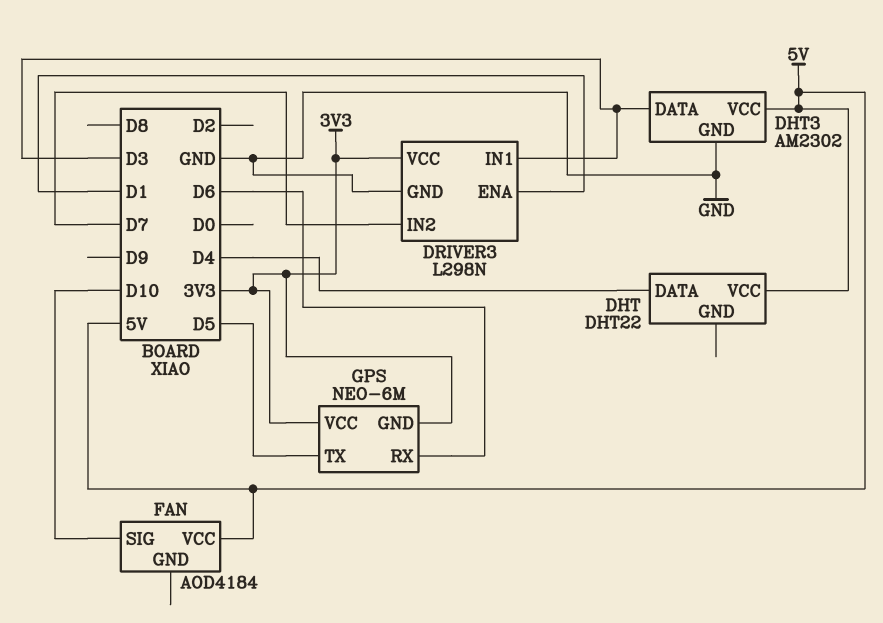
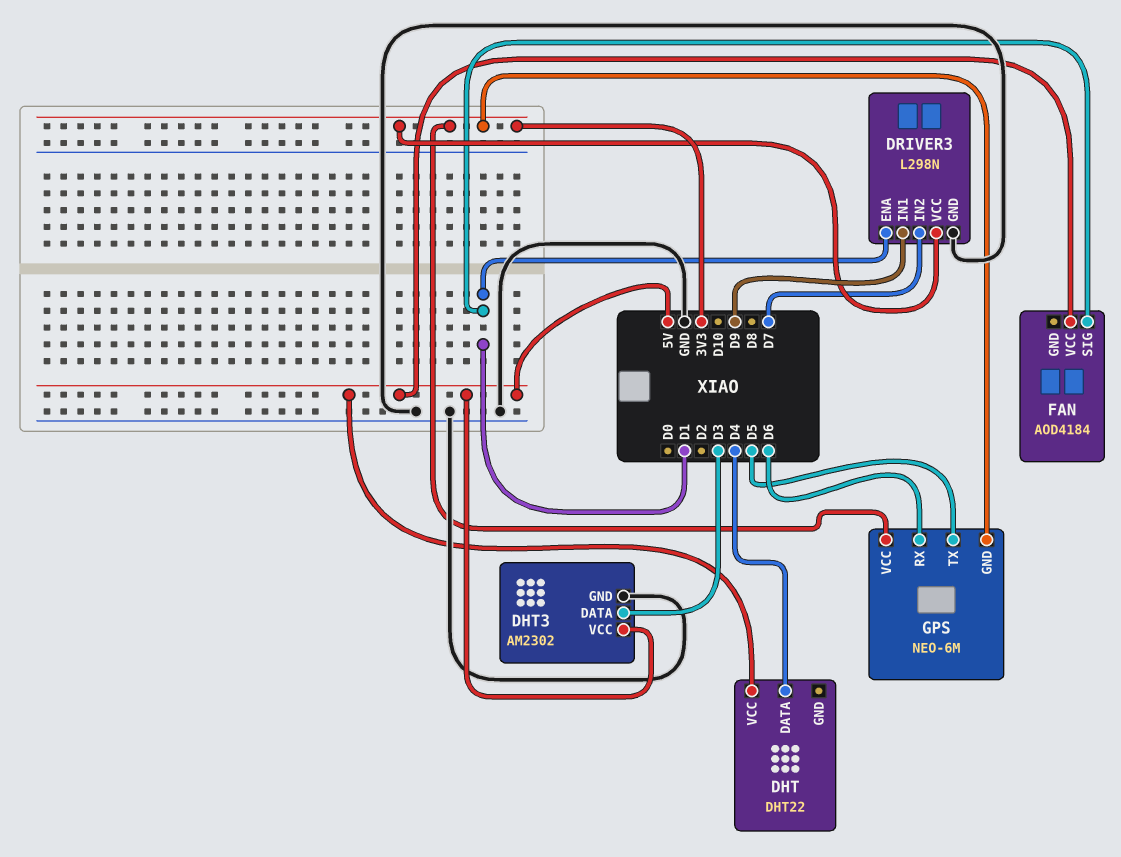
DRIVER3 pin IN1: D3 -> D9
FAN pin SIG: D10 -> D1

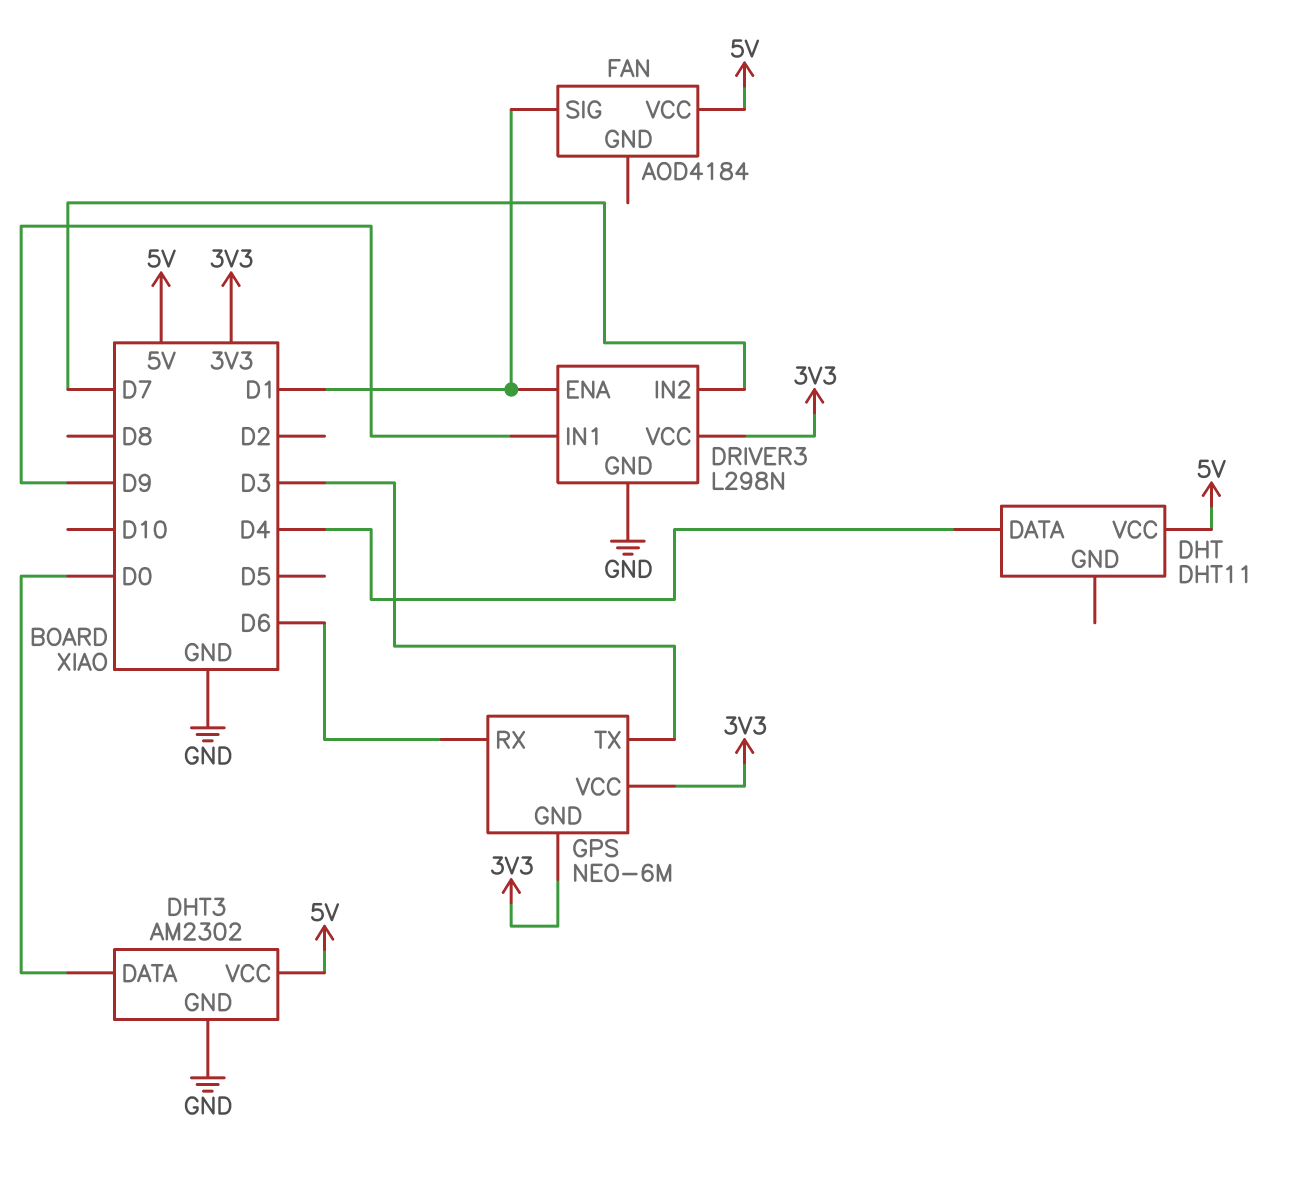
DHT: DHT22 -> DHT11
DHT3 pin DATA: D3 -> D0
GPS pin TX: D5 -> D3

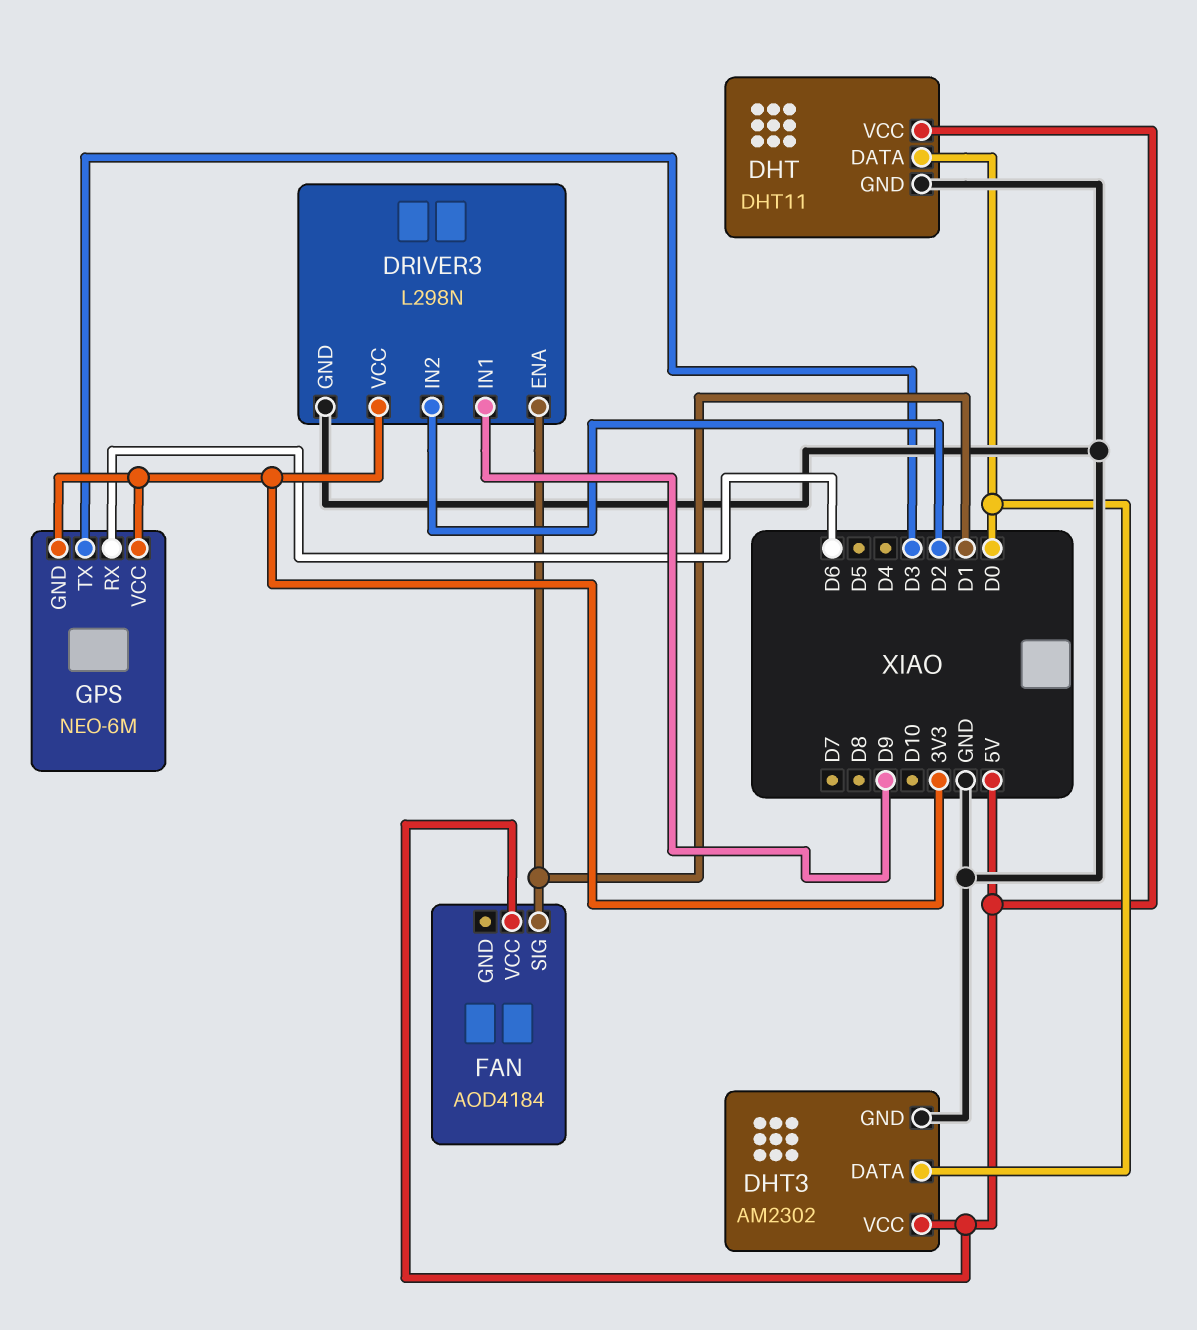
DHT pin DATA: D4 -> D0
DHT pin GND: none -> GND
DRIVER3 pin IN2: D7 -> D2

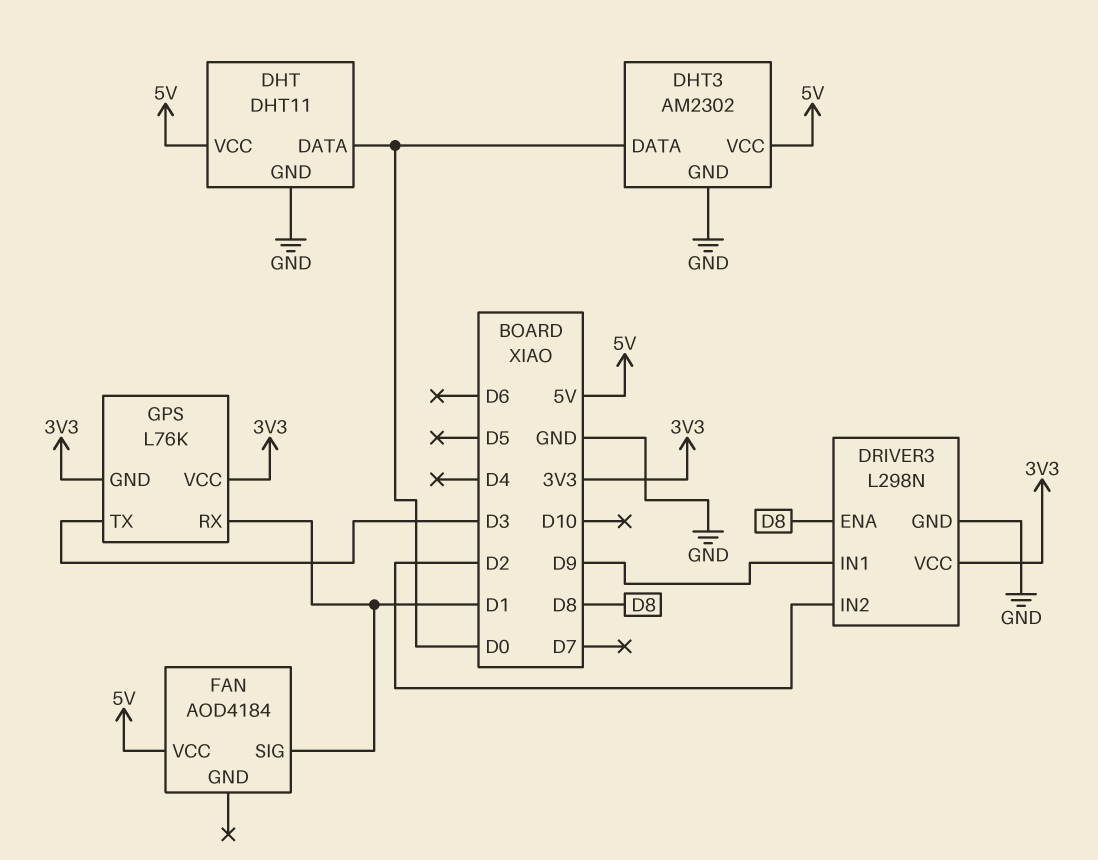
DRIVER3 pin ENA: D1 -> D8
GPS: NEO-6M -> L76K
GPS pin RX: D6 -> D1

